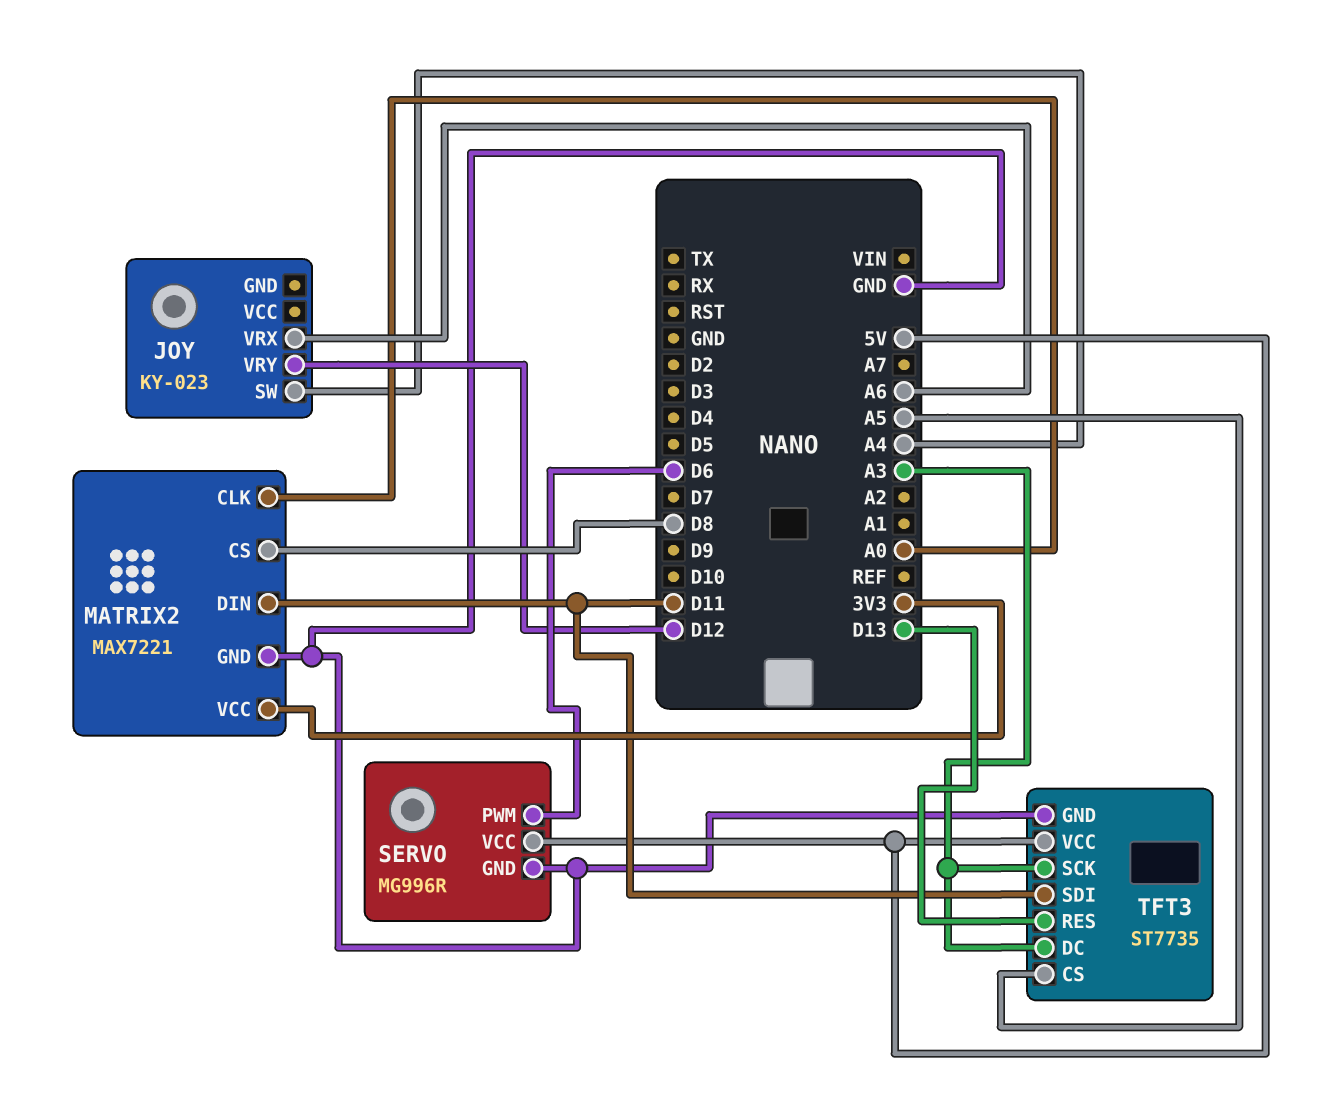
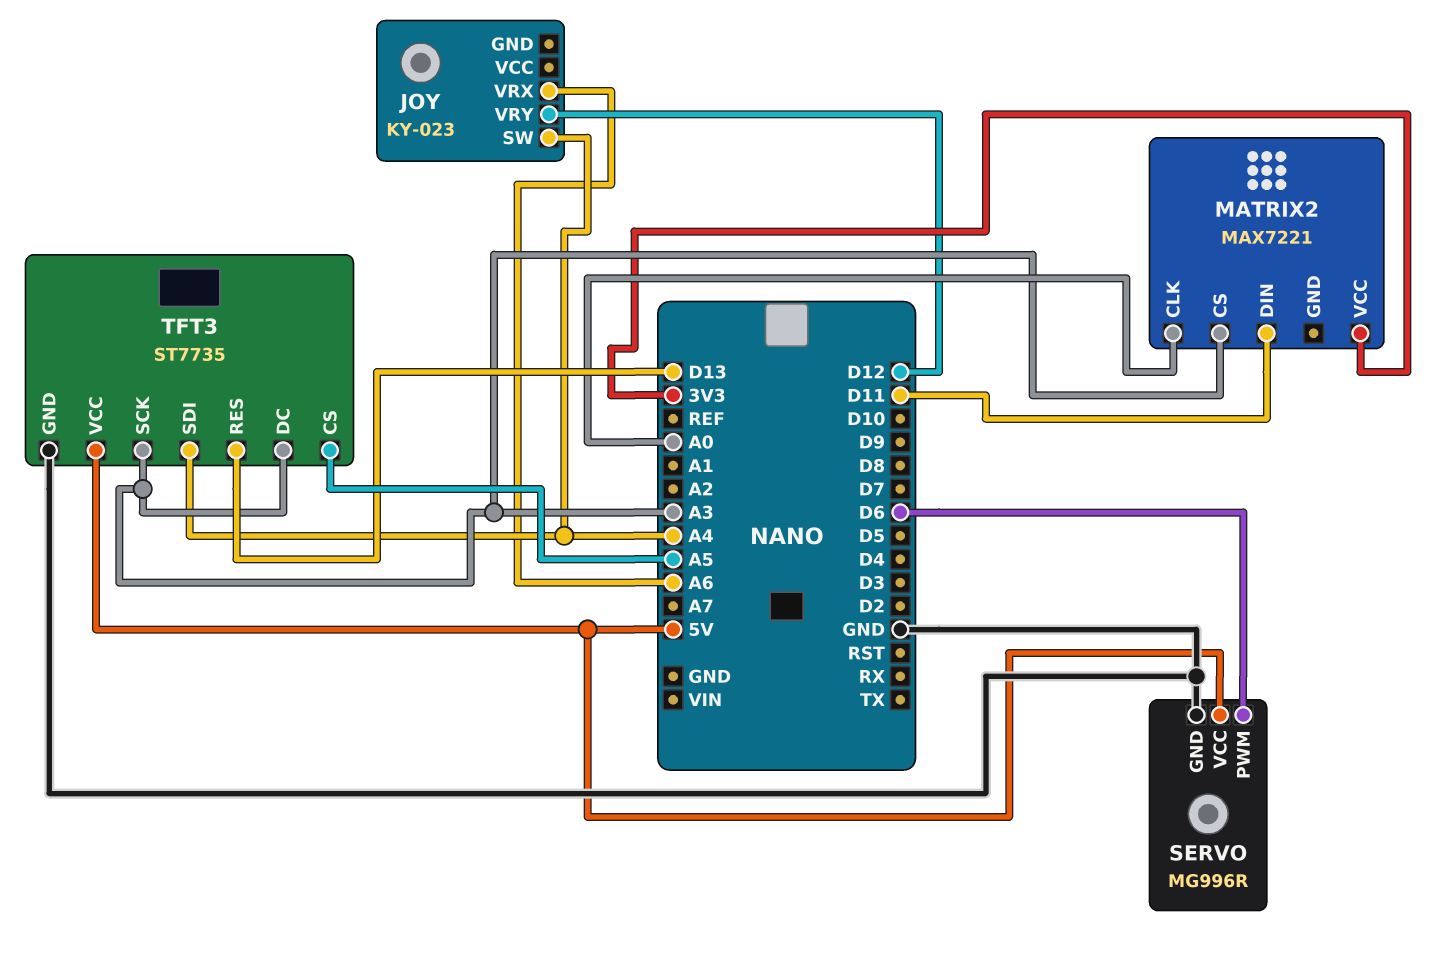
MATRIX2 pin CS: D8 -> A3
MATRIX2 pin GND: GND -> none
TFT3 pin SDI: D11 -> A4

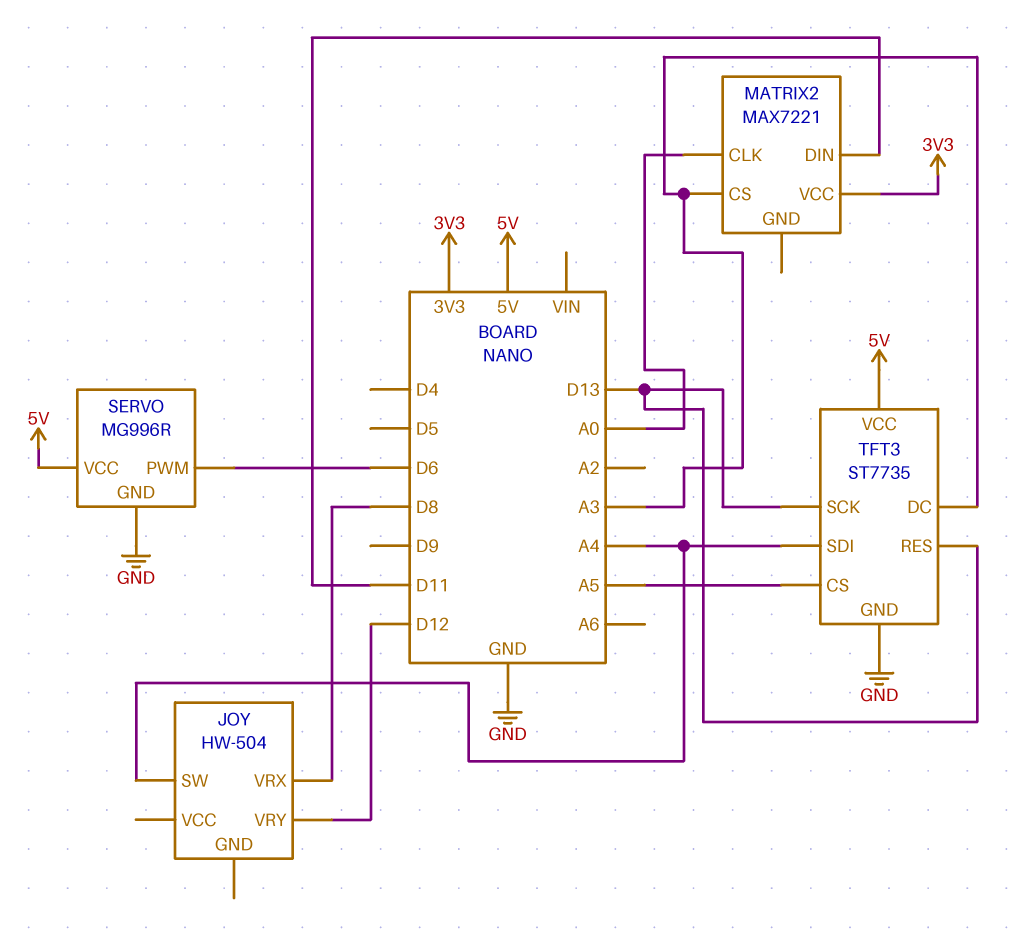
JOY: KY-023 -> HW-504
JOY pin VRX: A6 -> D8
TFT3 pin SCK: A3 -> D13

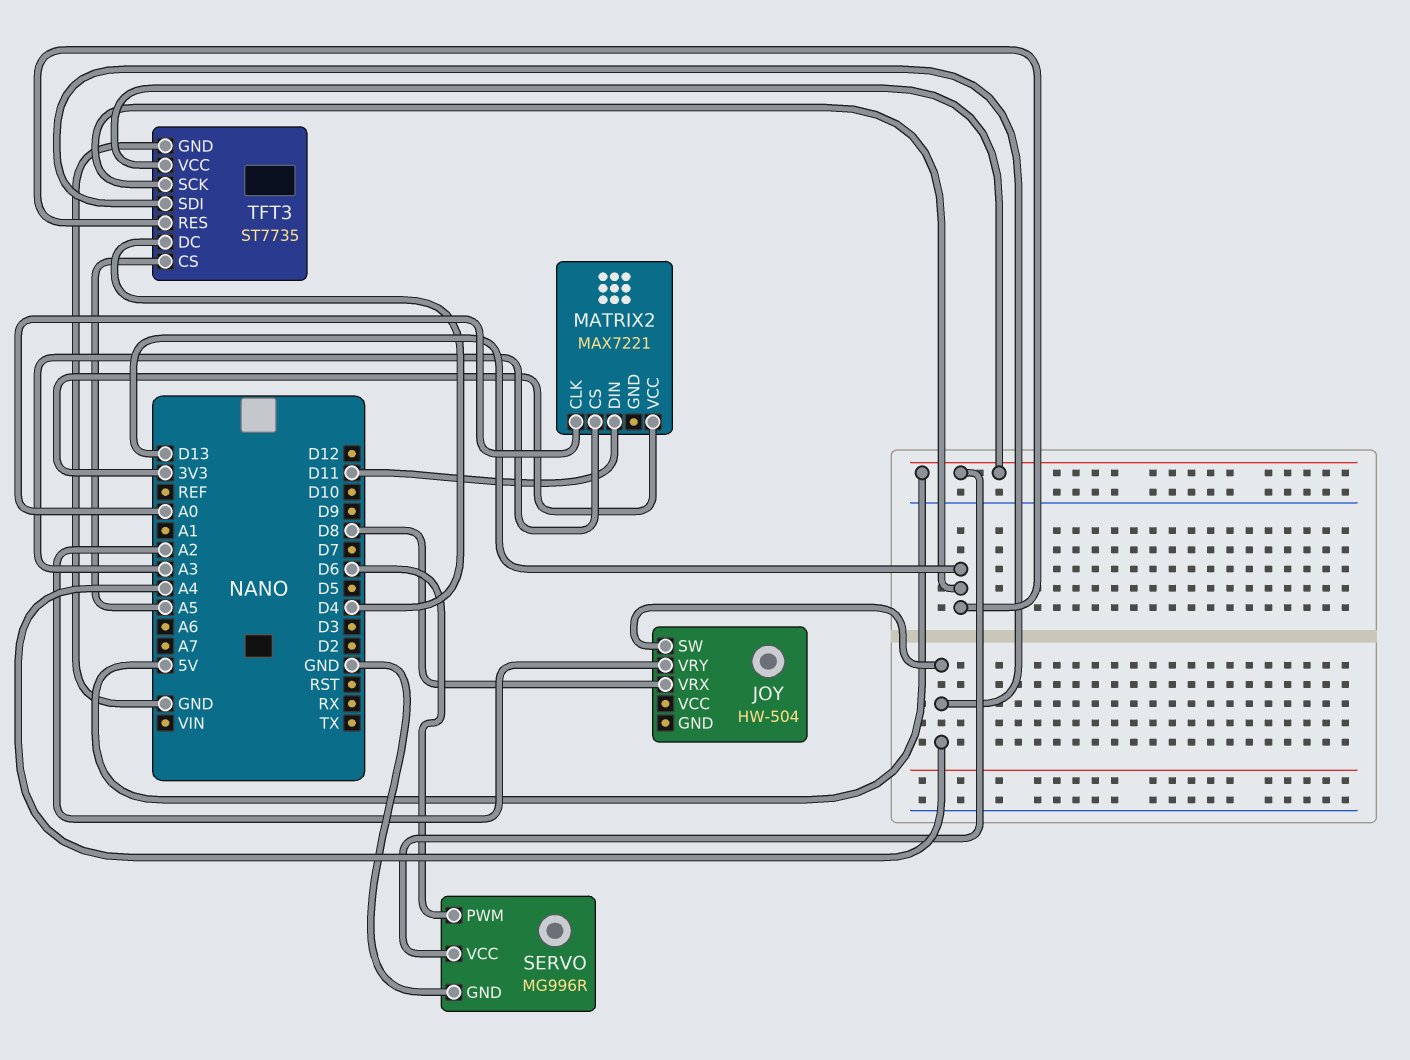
JOY pin VRY: D12 -> A2
TFT3 pin DC: A3 -> D4

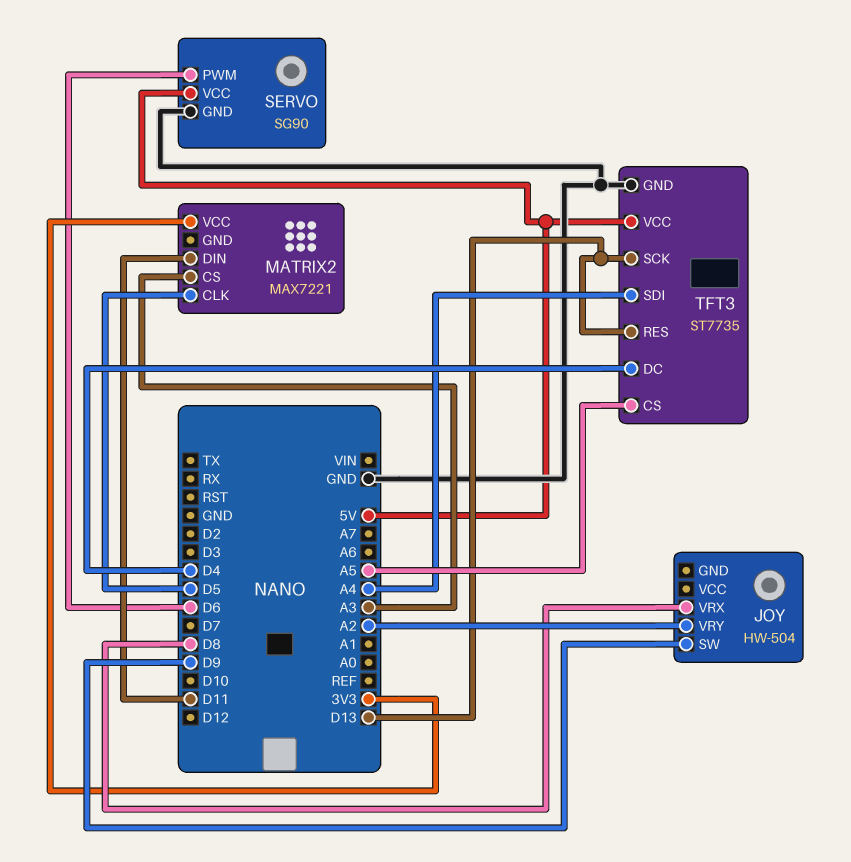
JOY pin SW: A4 -> D9
MATRIX2 pin CLK: A0 -> D5
SERVO: MG996R -> SG90

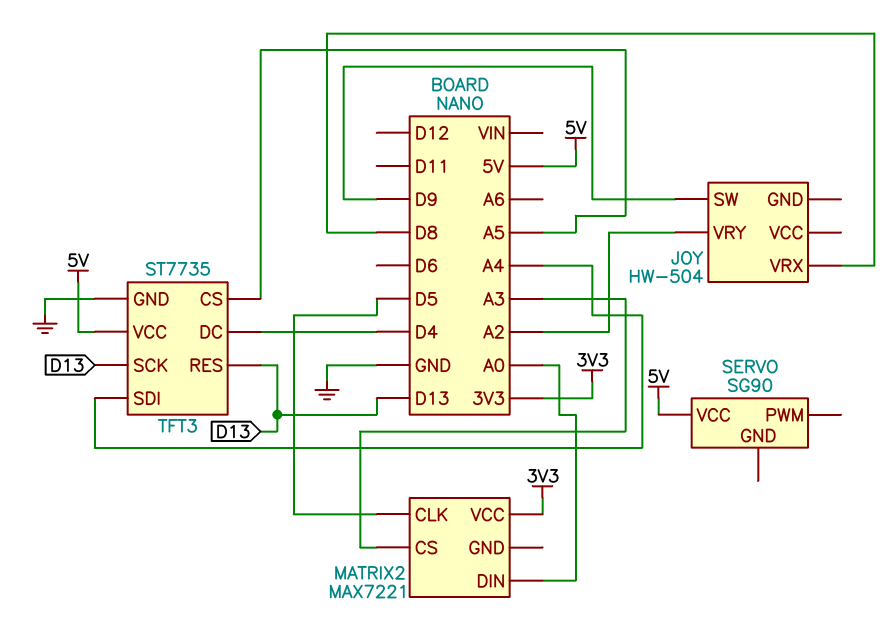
MATRIX2 pin DIN: D11 -> A0
SERVO pin GND: GND -> none
SERVO pin PWM: D6 -> none

